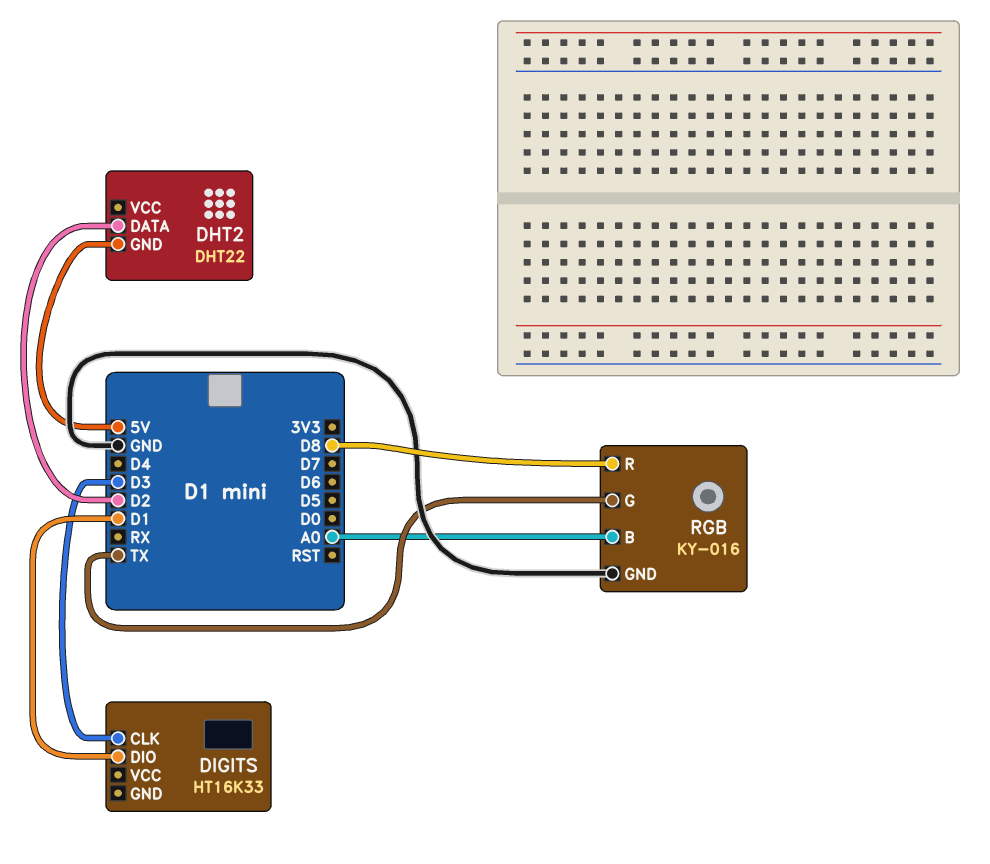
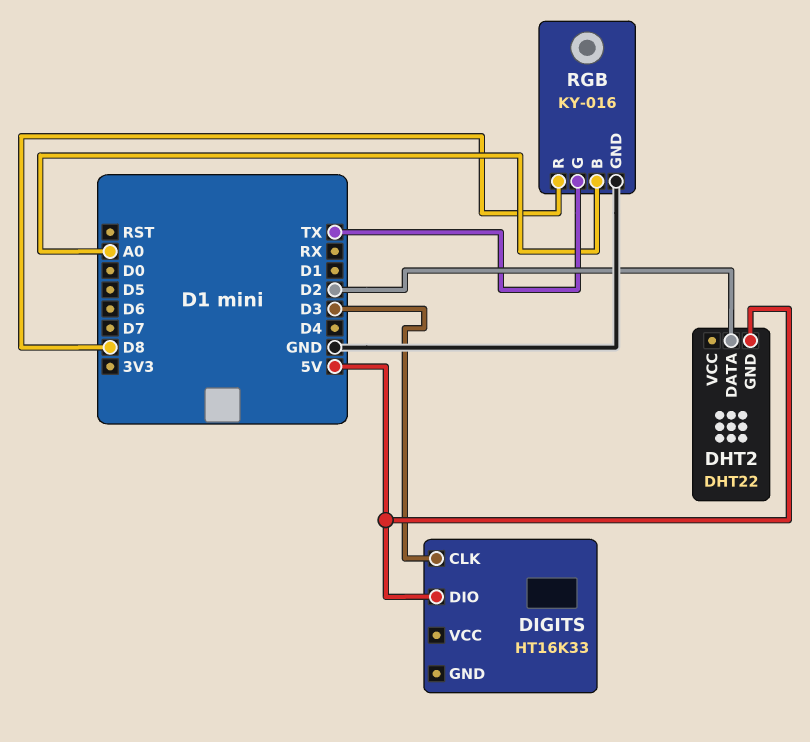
DIGITS pin DIO: D1 -> 5V

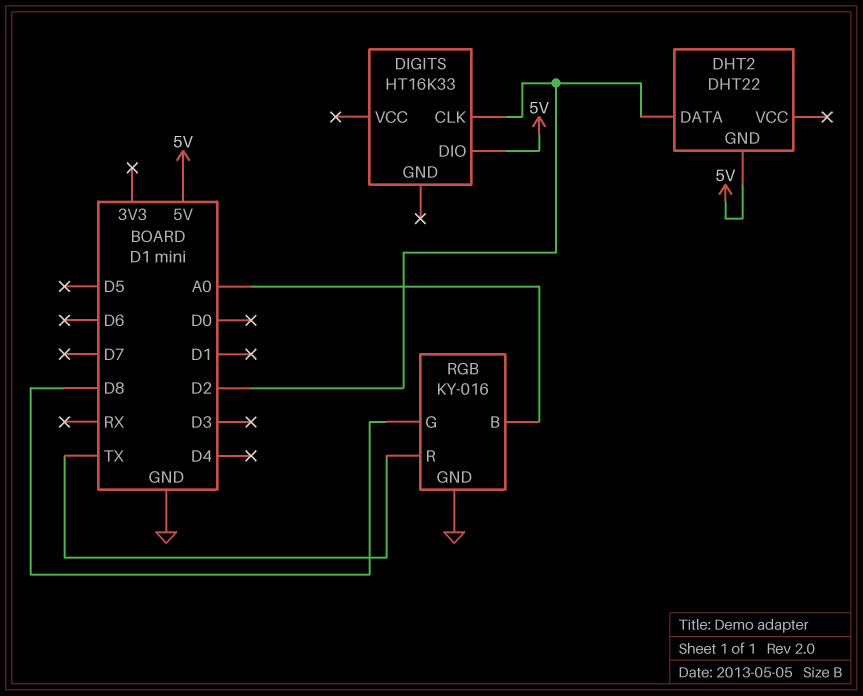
DIGITS pin CLK: D3 -> D2
RGB pin G: TX -> D8
RGB pin R: D8 -> TX

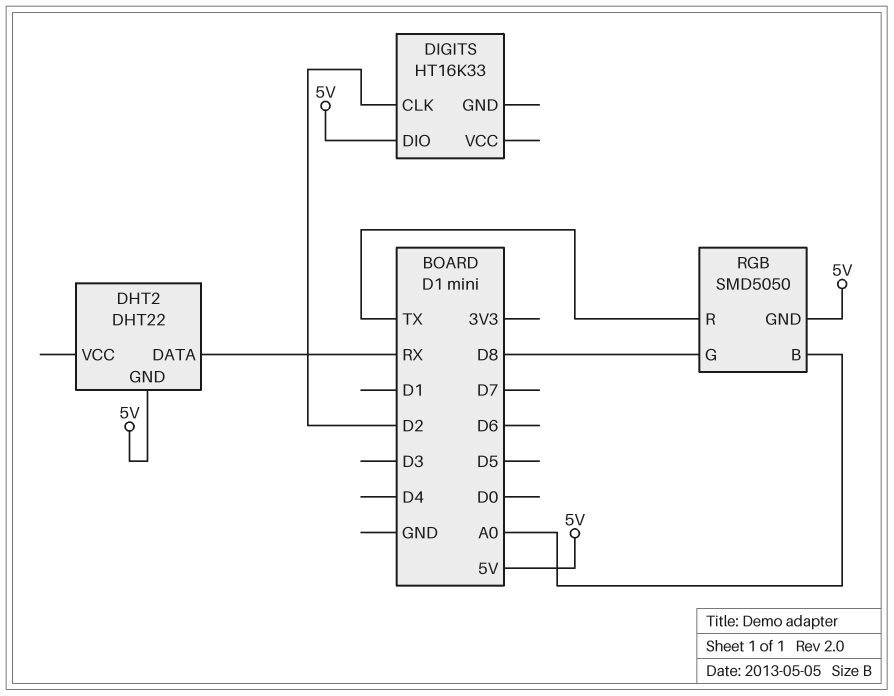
DHT2 pin DATA: D2 -> RX
RGB: KY-016 -> SMD5050
RGB pin GND: GND -> 5V

